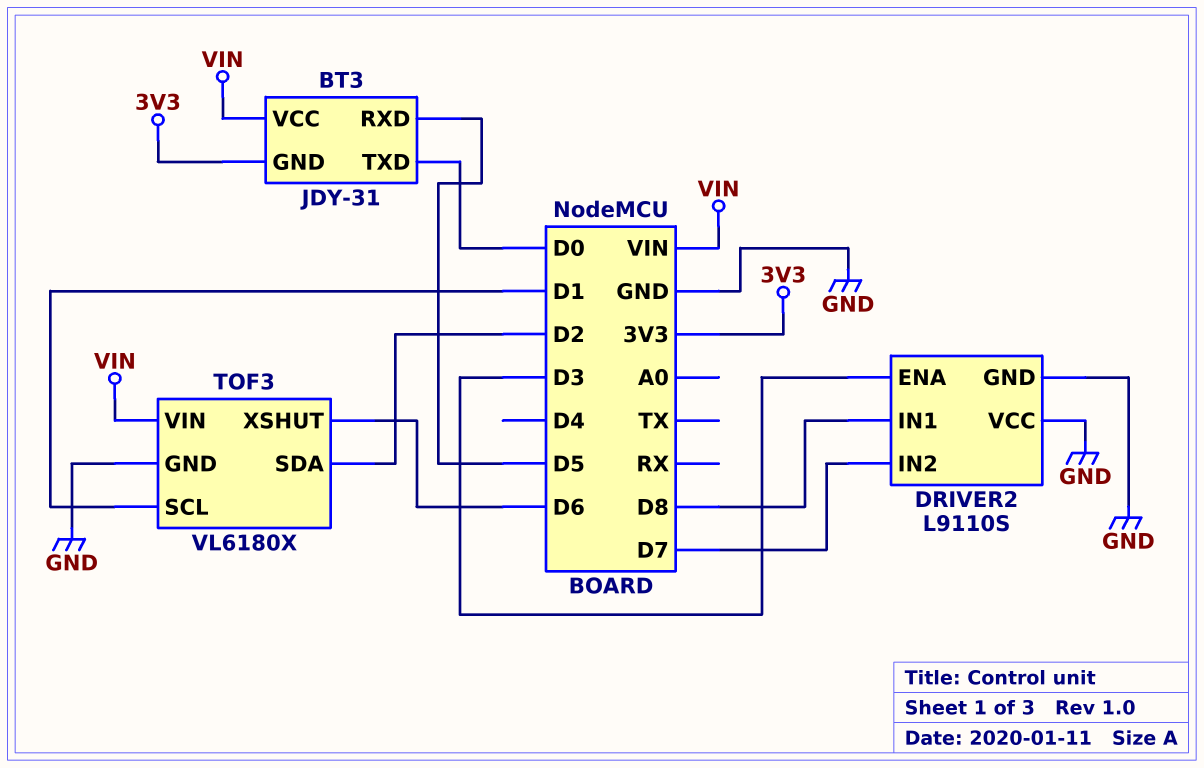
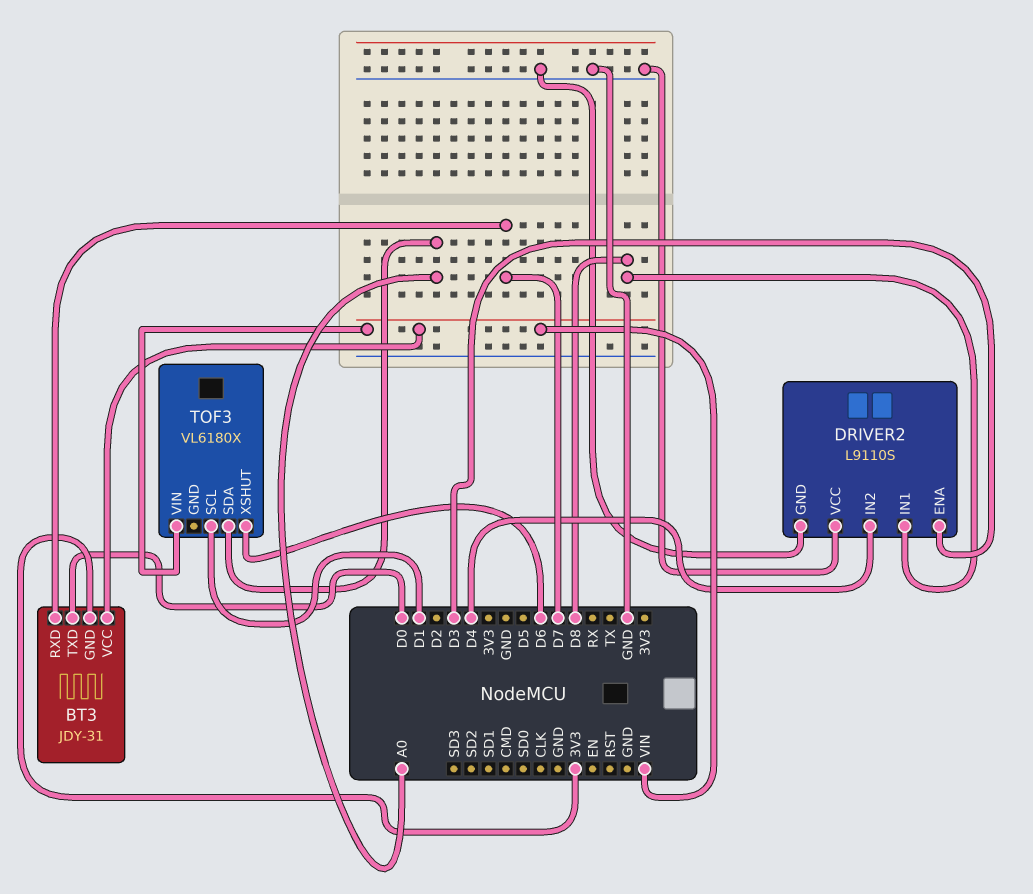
BT3 pin RXD: D5 -> D7
DRIVER2 pin IN2: D7 -> D4
TOF3 pin GND: GND -> none
TOF3 pin SDA: D2 -> A0

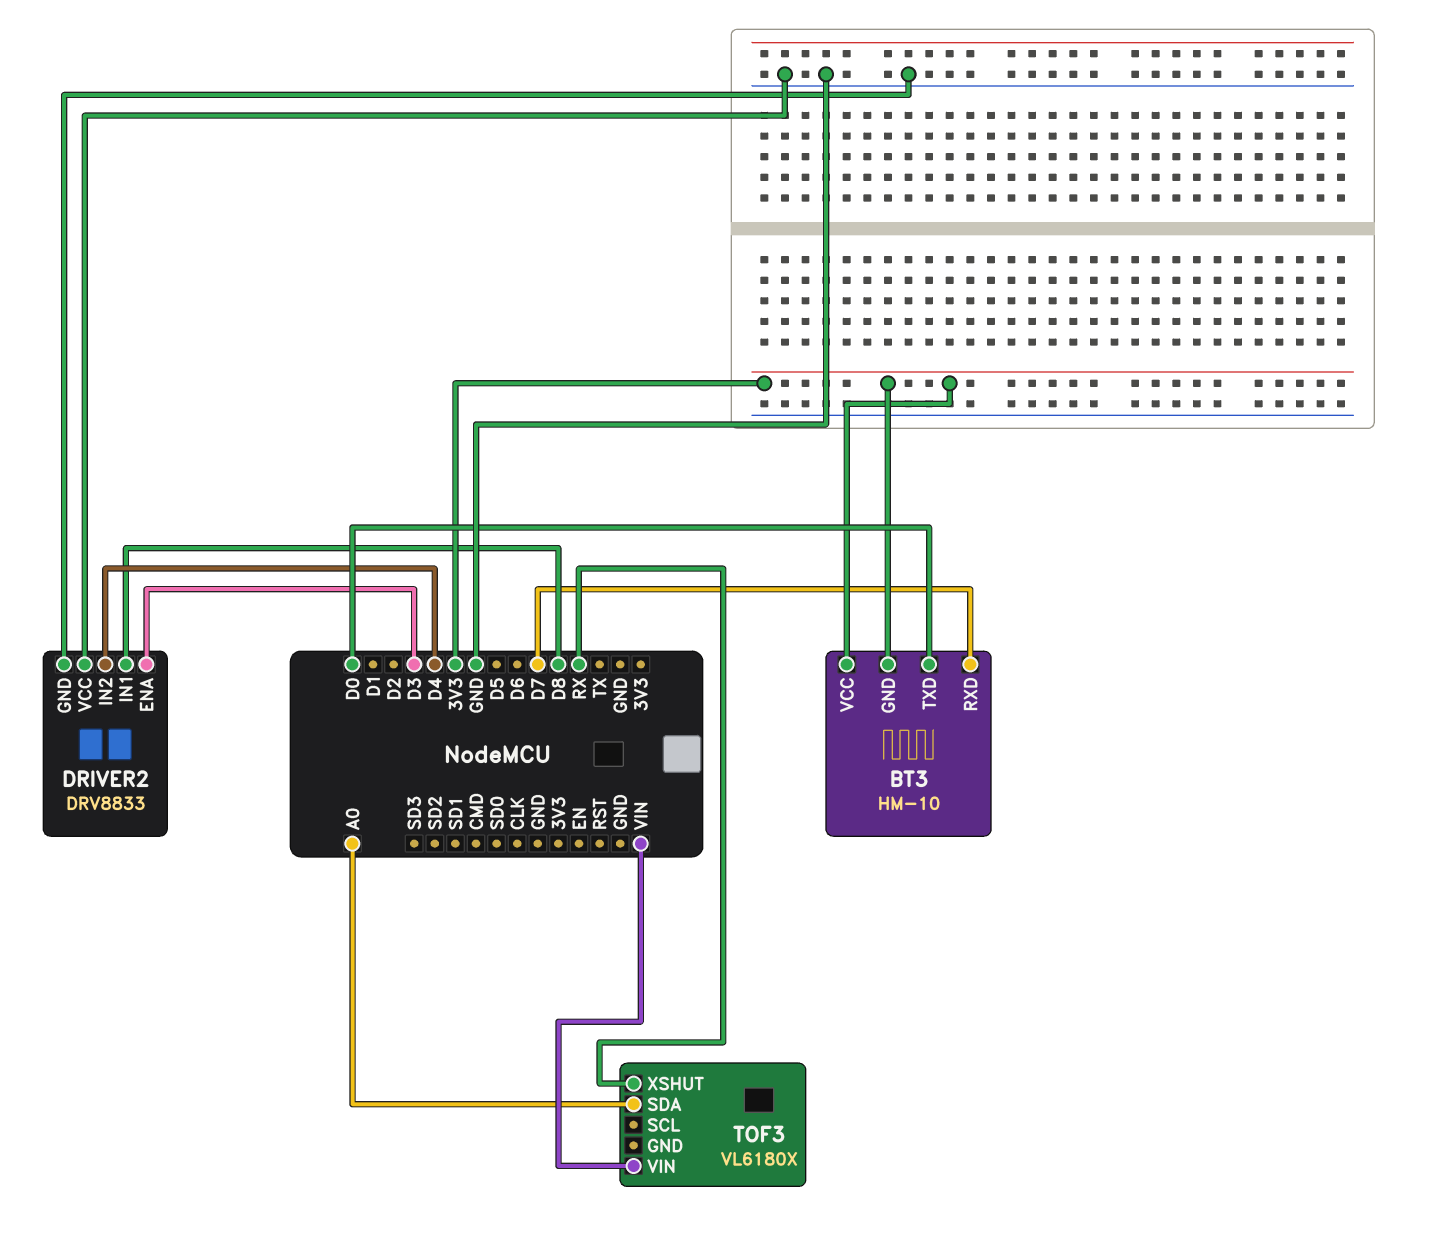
BT3: JDY-31 -> HM-10
BT3 pin VCC: VIN -> 3V3
DRIVER2: L9110S -> DRV8833
TOF3 pin SCL: D1 -> none
TOF3 pin XSHUT: D6 -> RX

